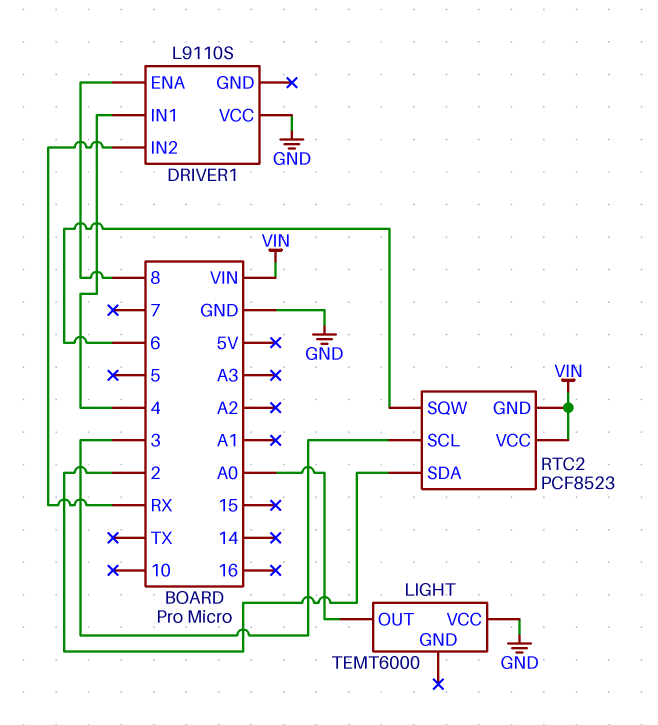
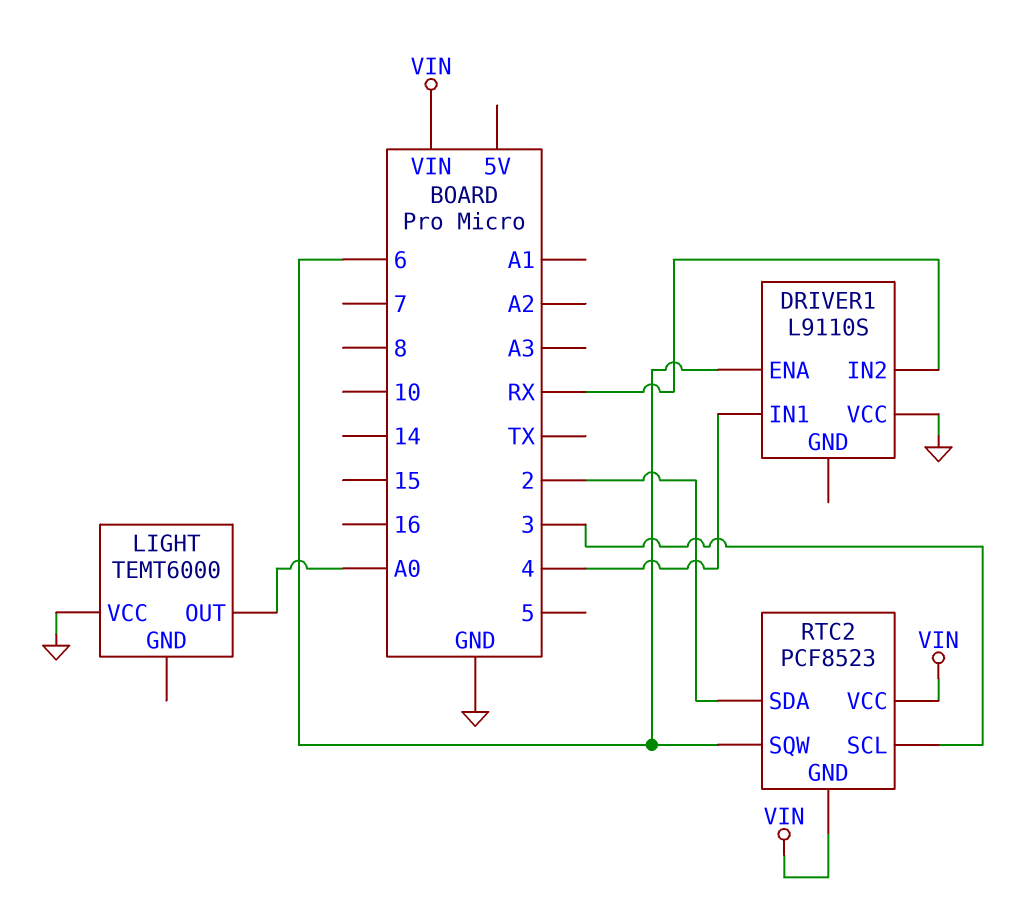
DRIVER1 pin ENA: 8 -> 6

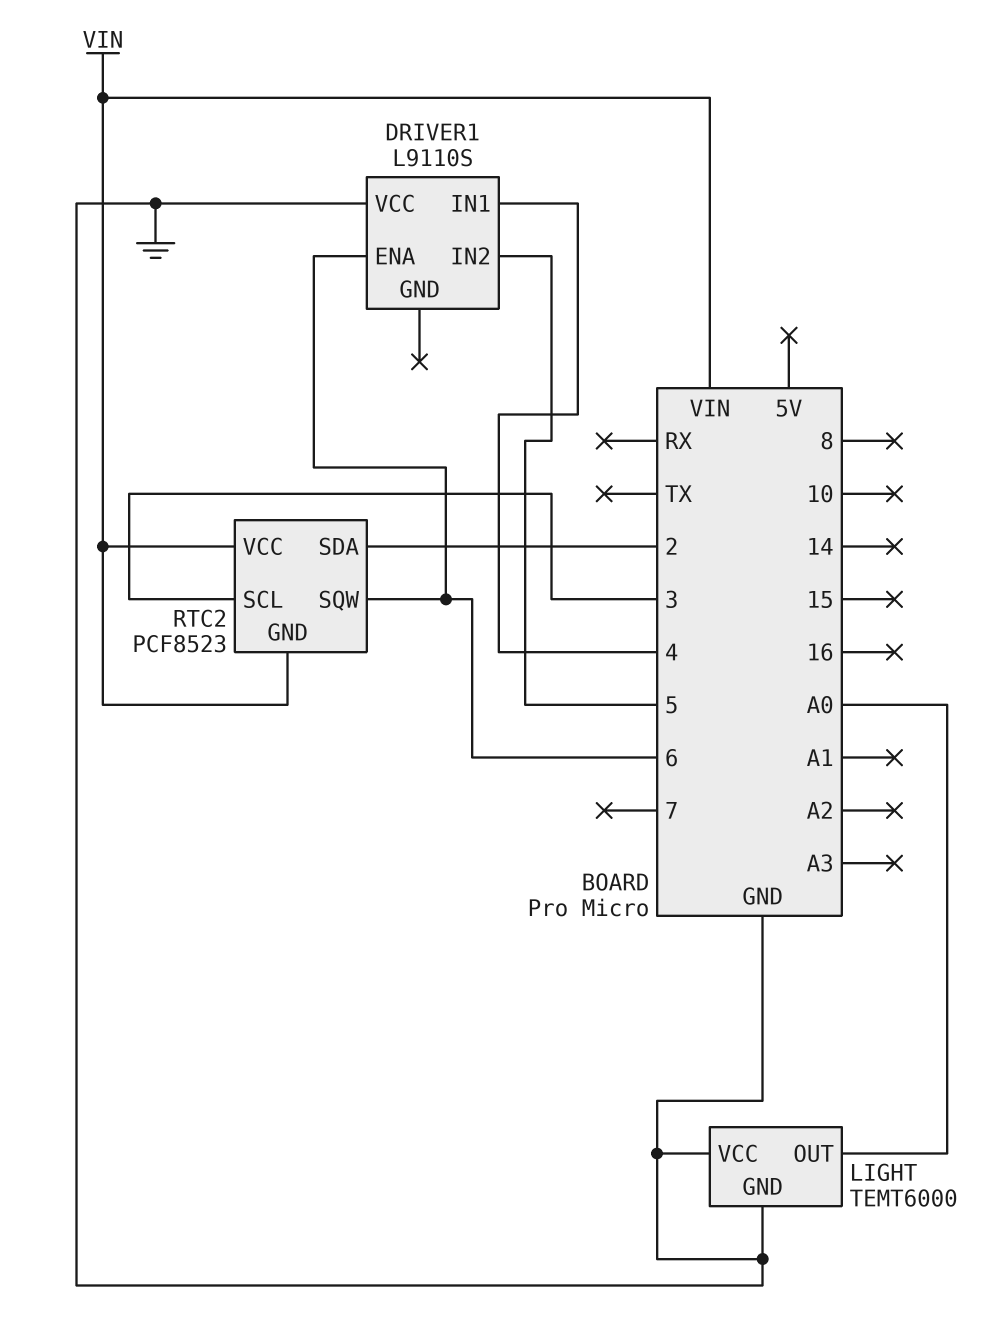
DRIVER1 pin IN2: RX -> 5
LIGHT pin GND: none -> GND

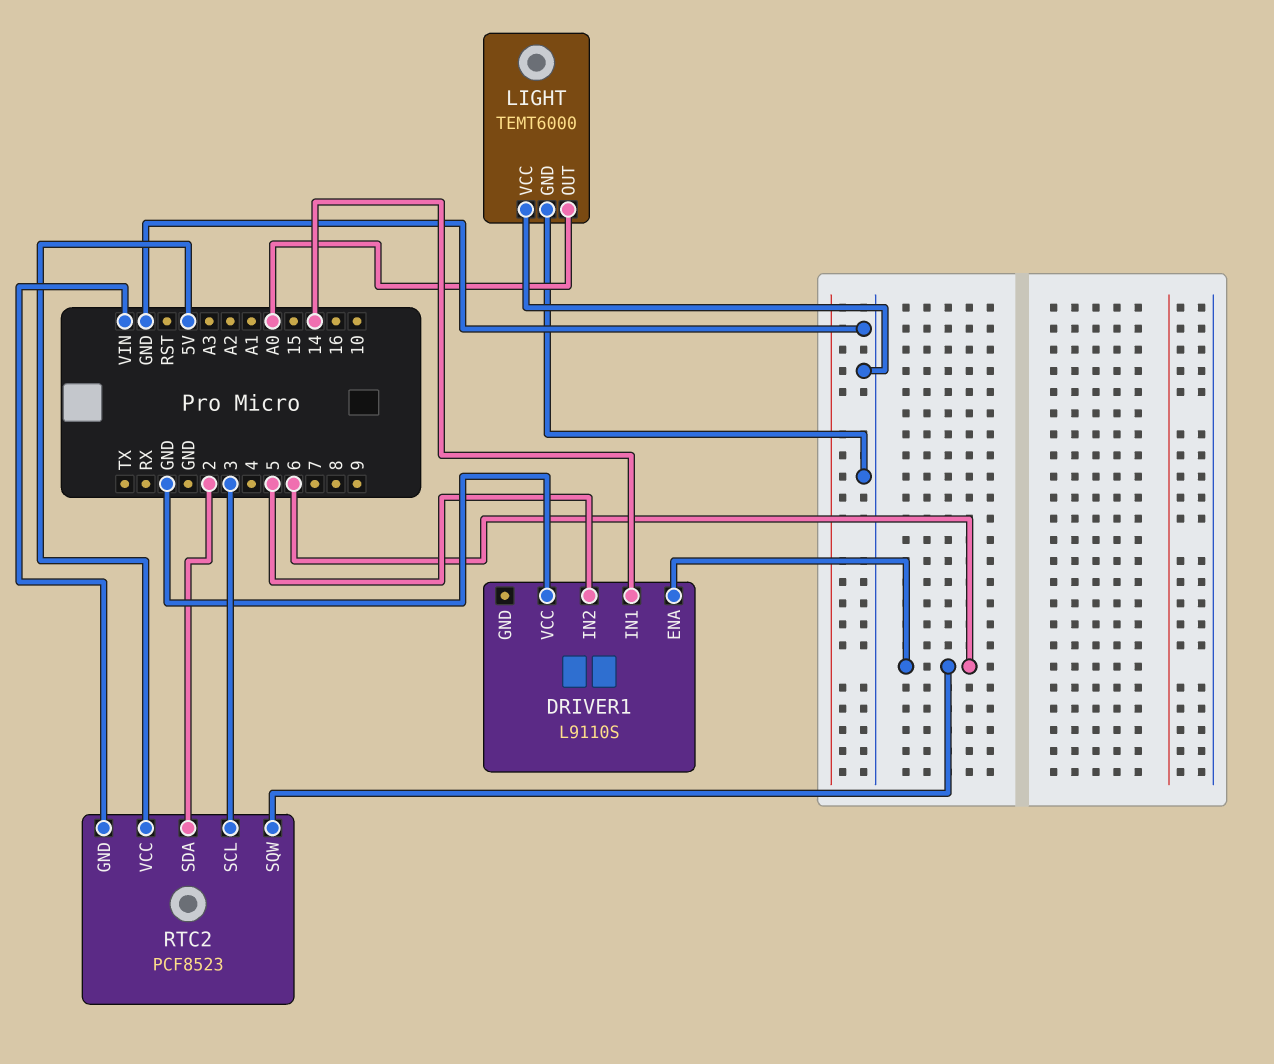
DRIVER1 pin IN1: 4 -> 14
RTC2 pin VCC: VIN -> 5V

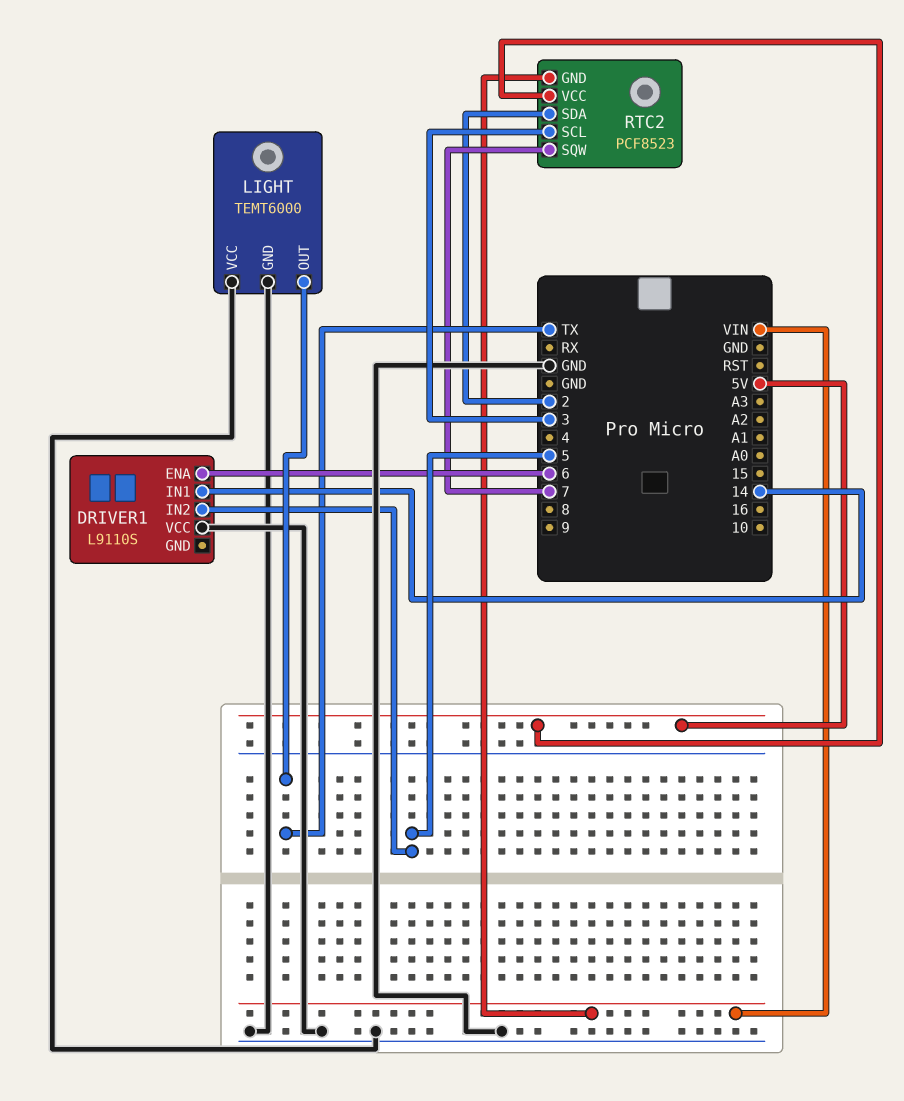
LIGHT pin OUT: A0 -> TX
RTC2 pin SQW: 6 -> 7

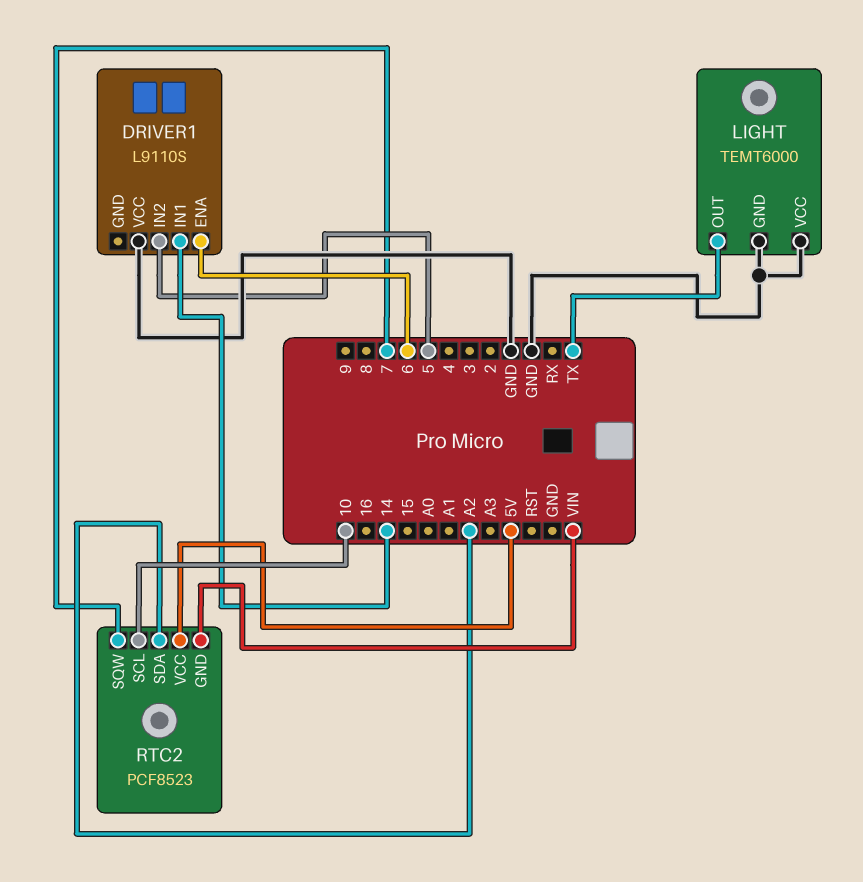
RTC2 pin SCL: 3 -> 10
RTC2 pin SDA: 2 -> A2

